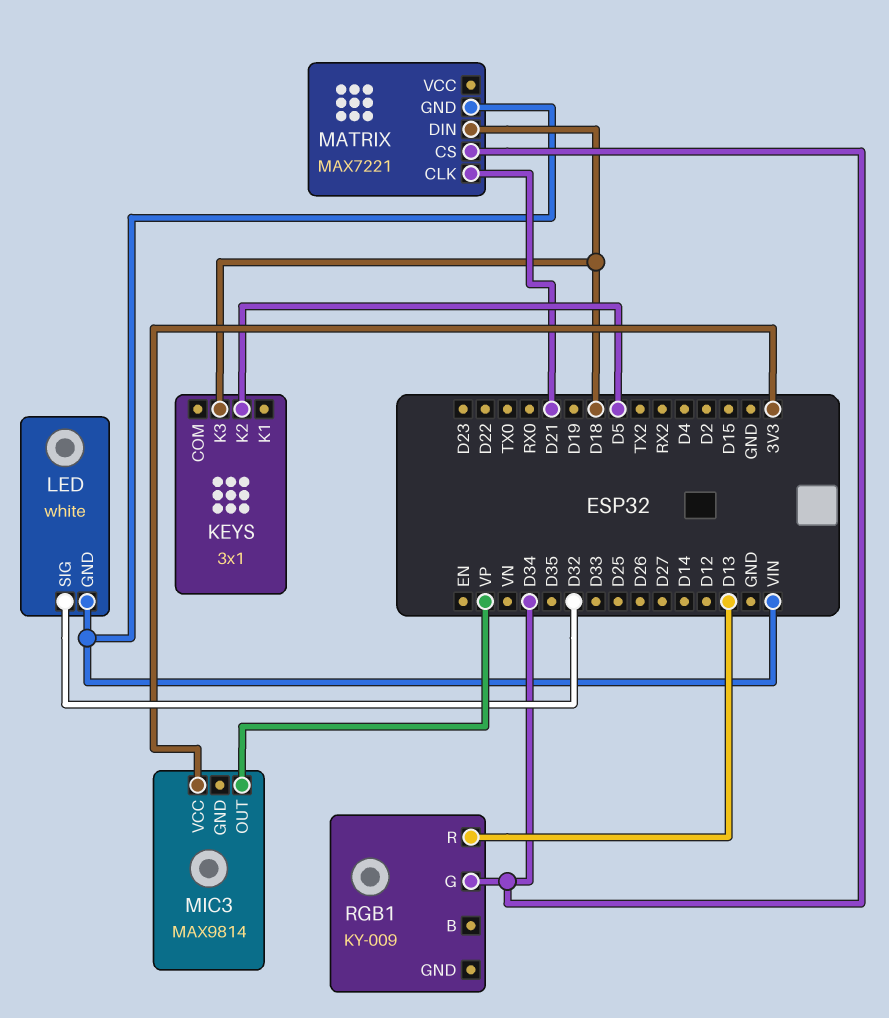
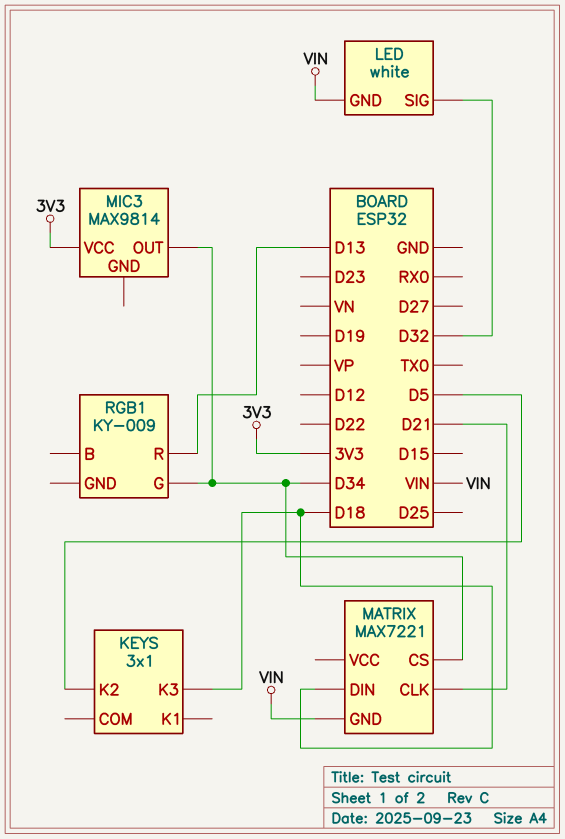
MIC3 pin OUT: VP -> D34

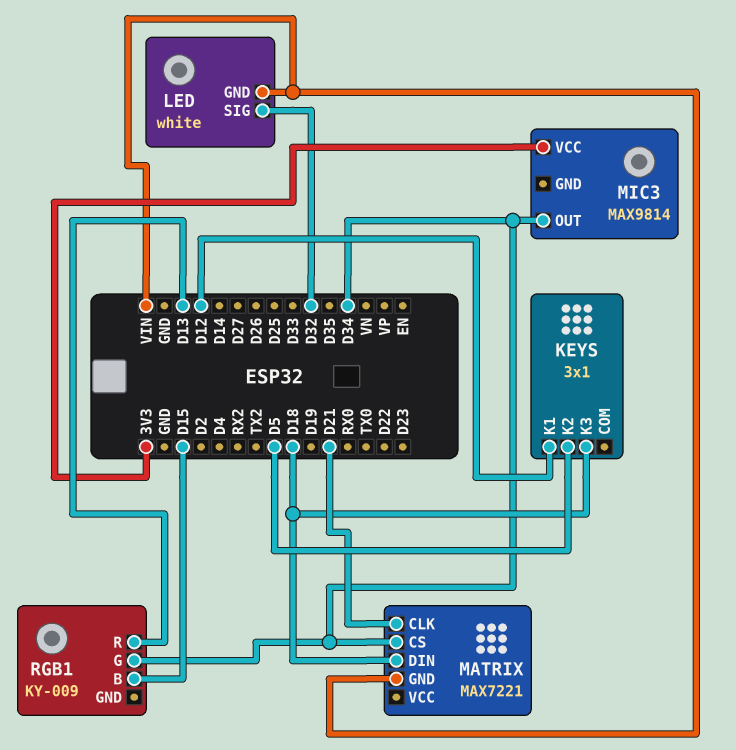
KEYS pin K1: none -> D12
RGB1 pin B: none -> D15

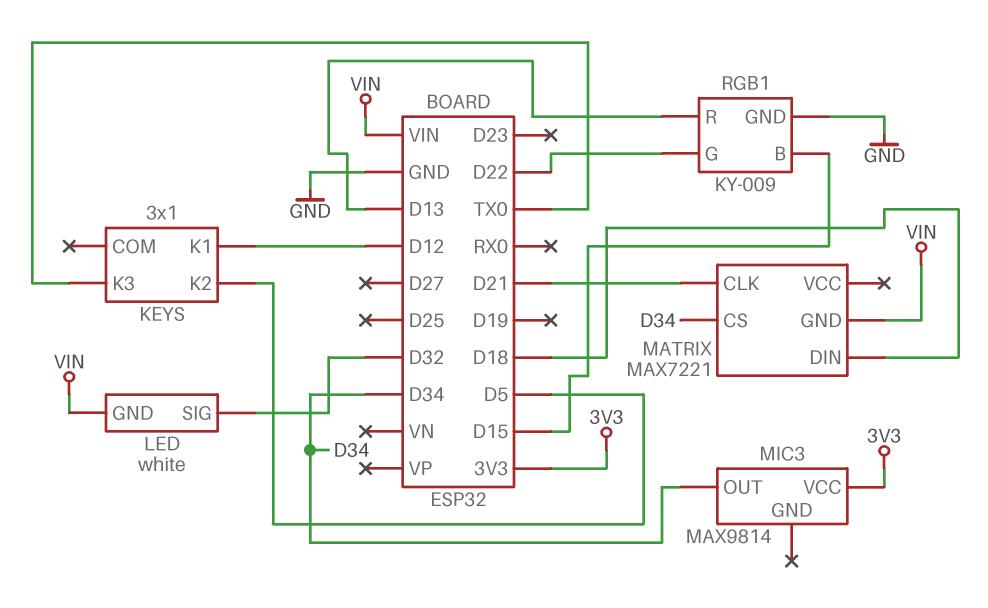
KEYS pin K3: D18 -> TX0
RGB1 pin G: D34 -> D22
RGB1 pin GND: none -> GND

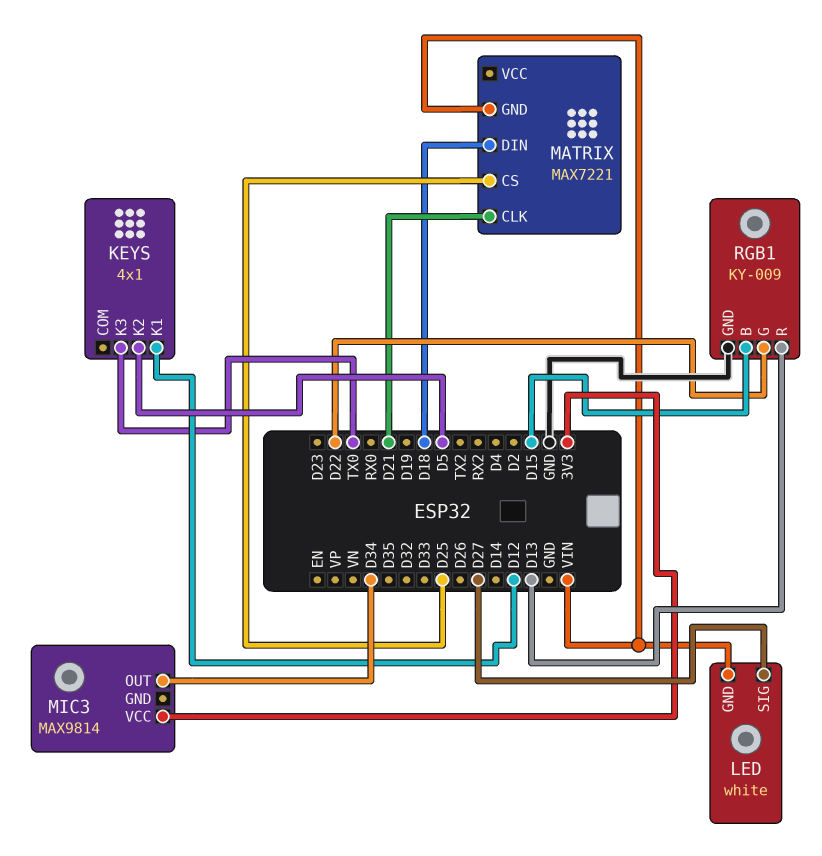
KEYS: 3x1 -> 4x1
LED pin SIG: D32 -> D27
MATRIX pin CS: D34 -> D25

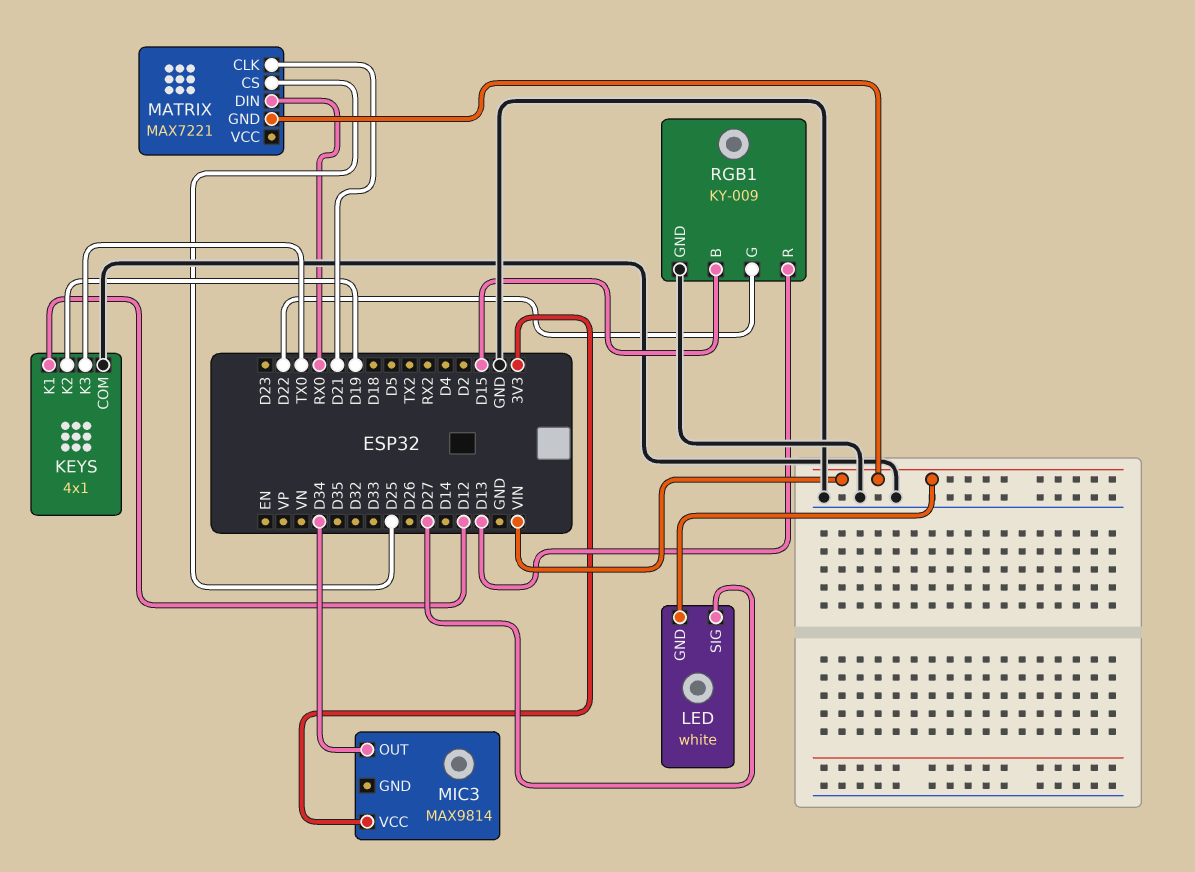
KEYS pin COM: none -> GND
KEYS pin K2: D5 -> D19
MATRIX pin DIN: D18 -> RX0

